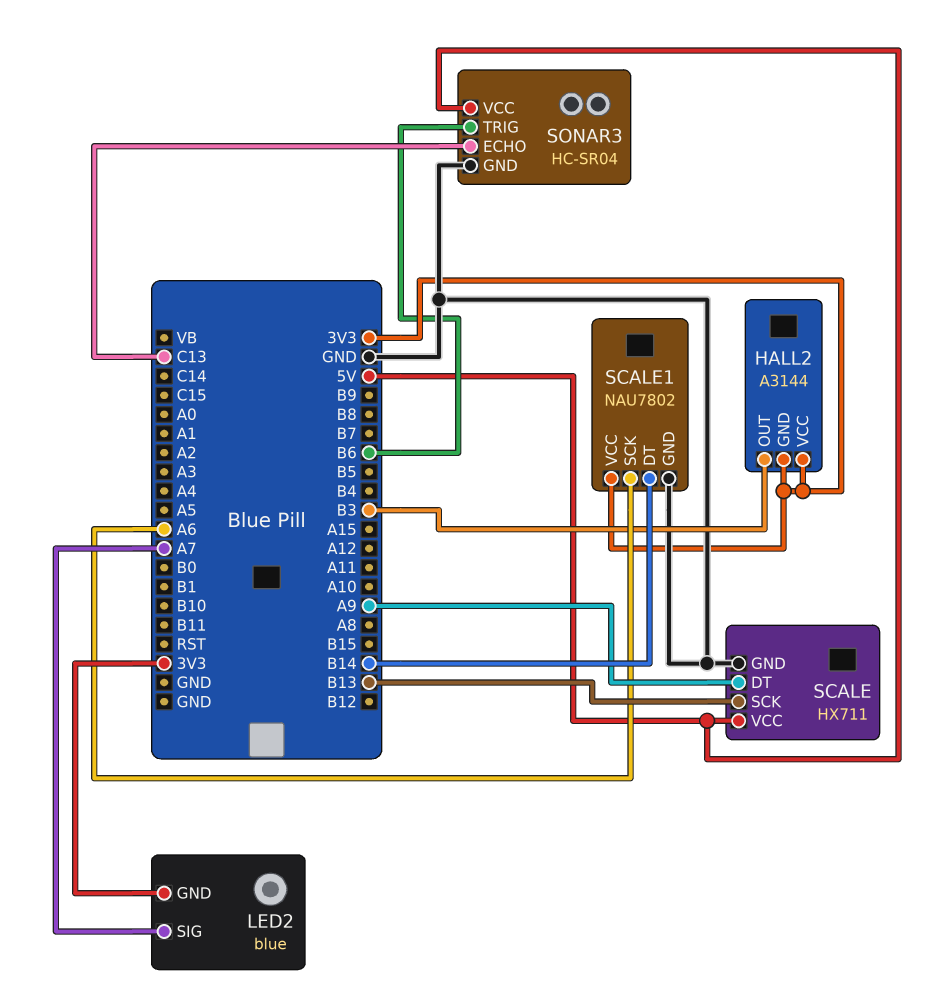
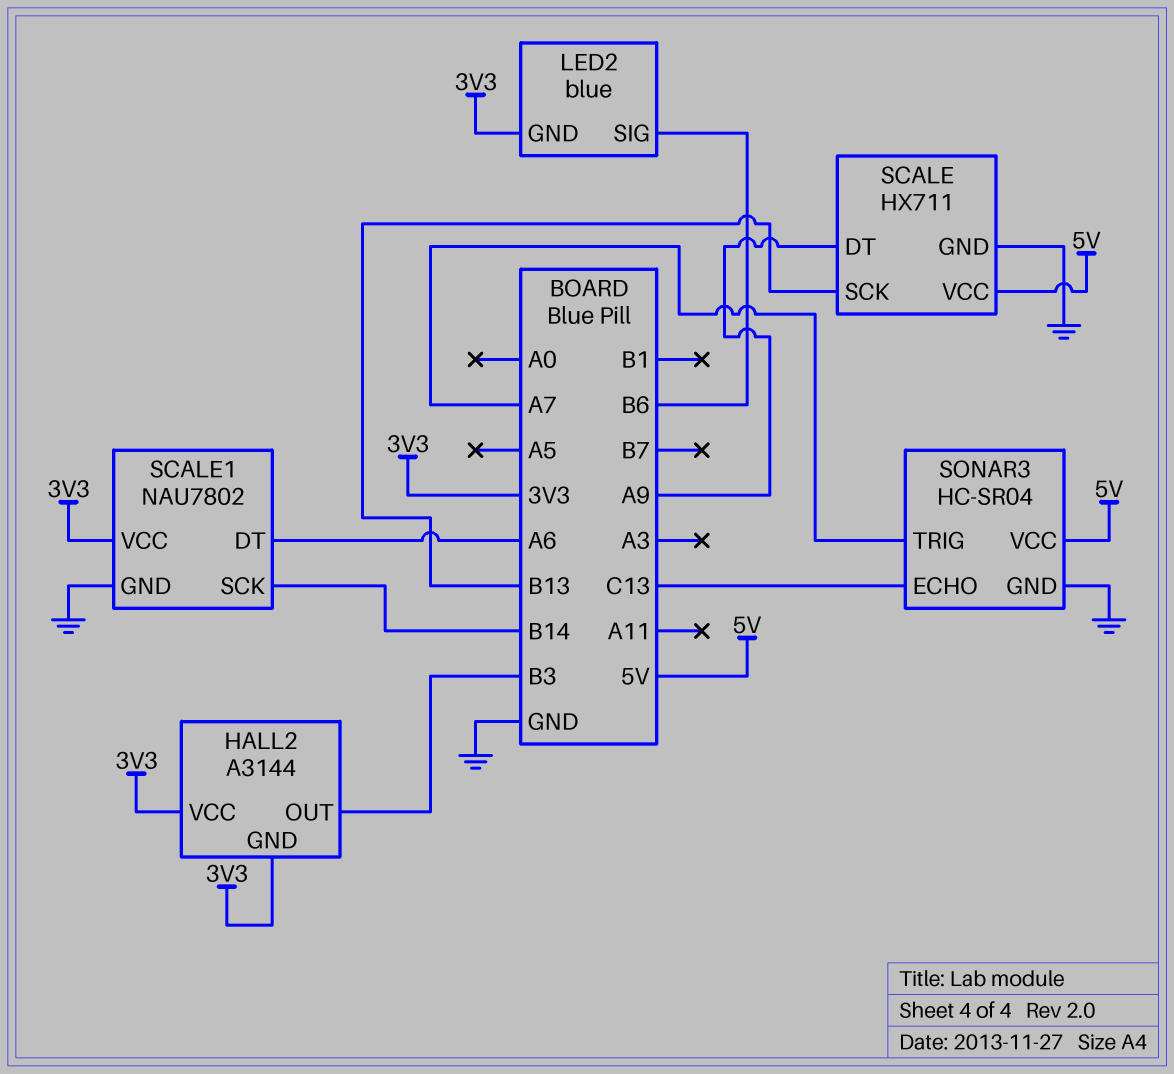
LED2 pin SIG: A7 -> B6
SCALE1 pin DT: B14 -> A6
SCALE1 pin SCK: A6 -> B14
SONAR3 pin TRIG: B6 -> A7

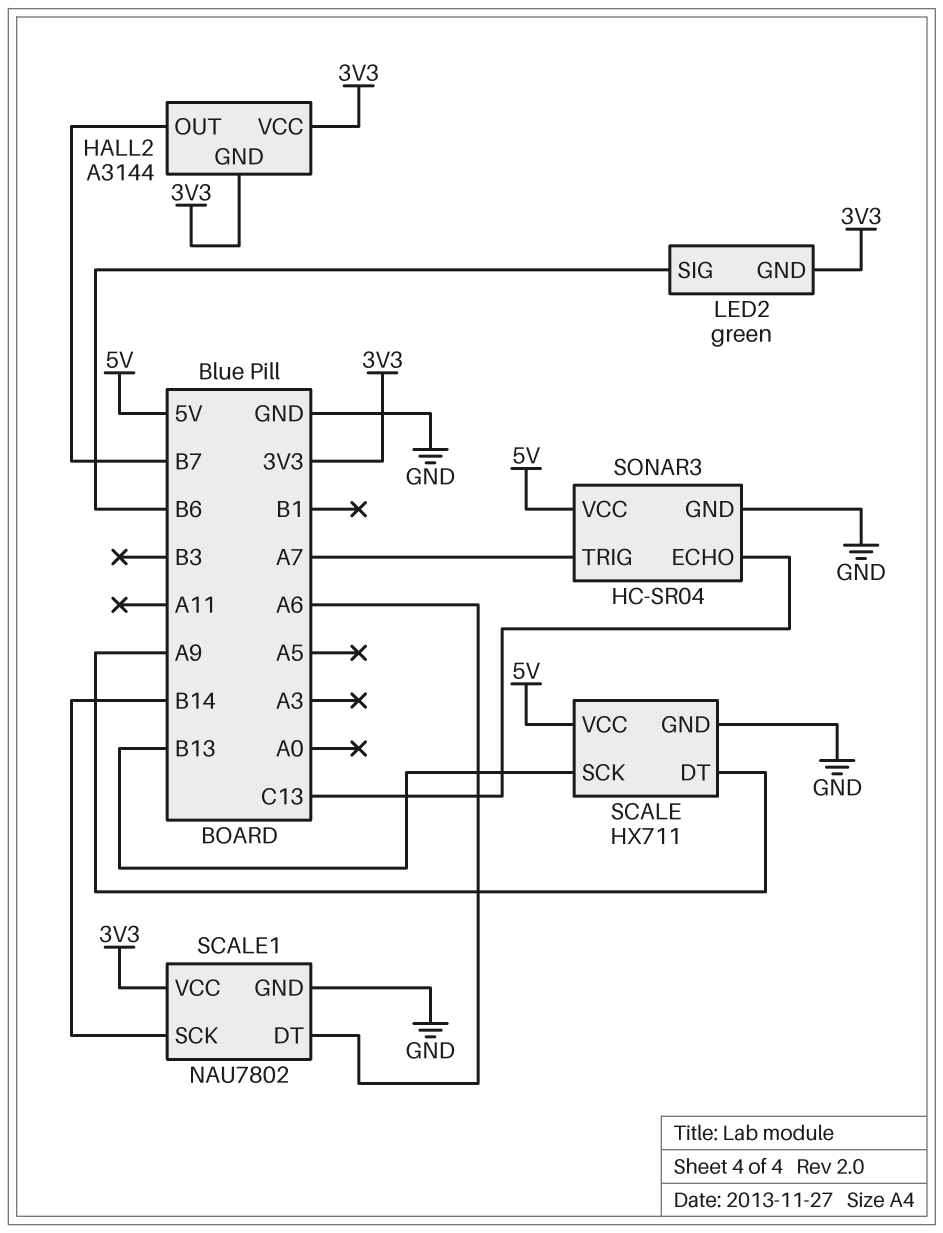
HALL2 pin OUT: B3 -> B7
LED2: blue -> green

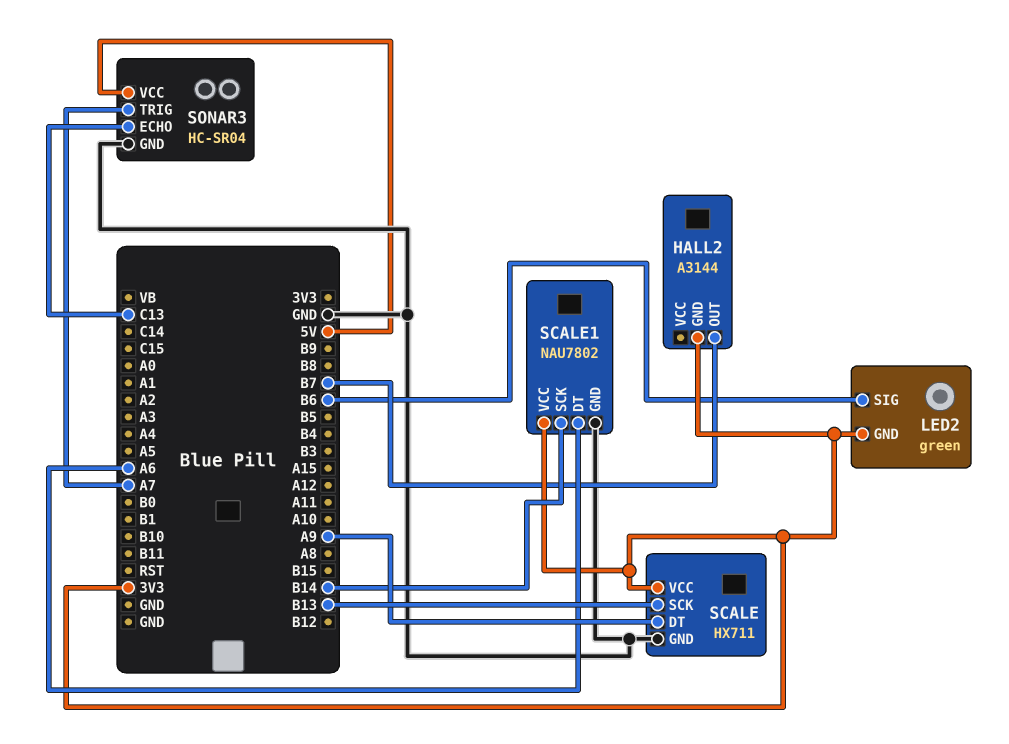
HALL2 pin VCC: 3V3 -> none
SCALE pin VCC: 5V -> 3V3

